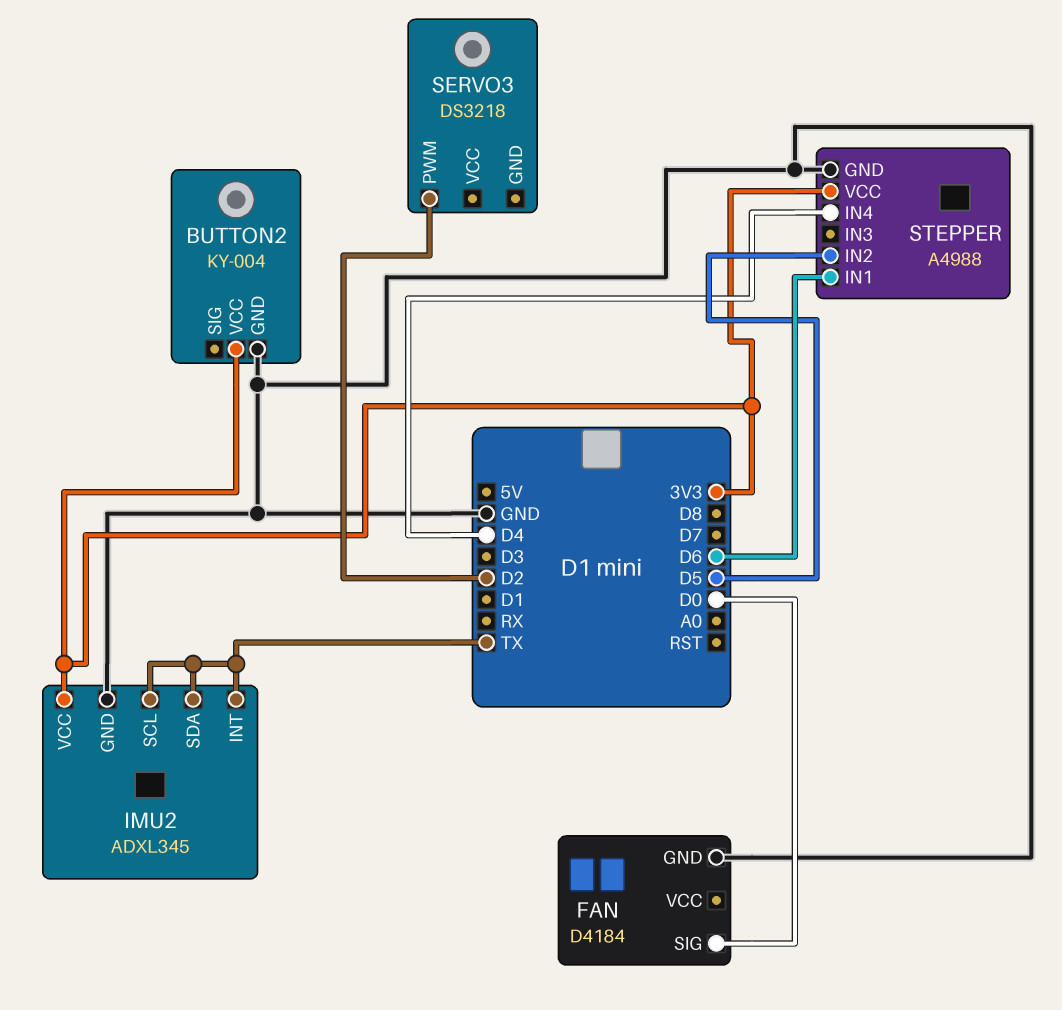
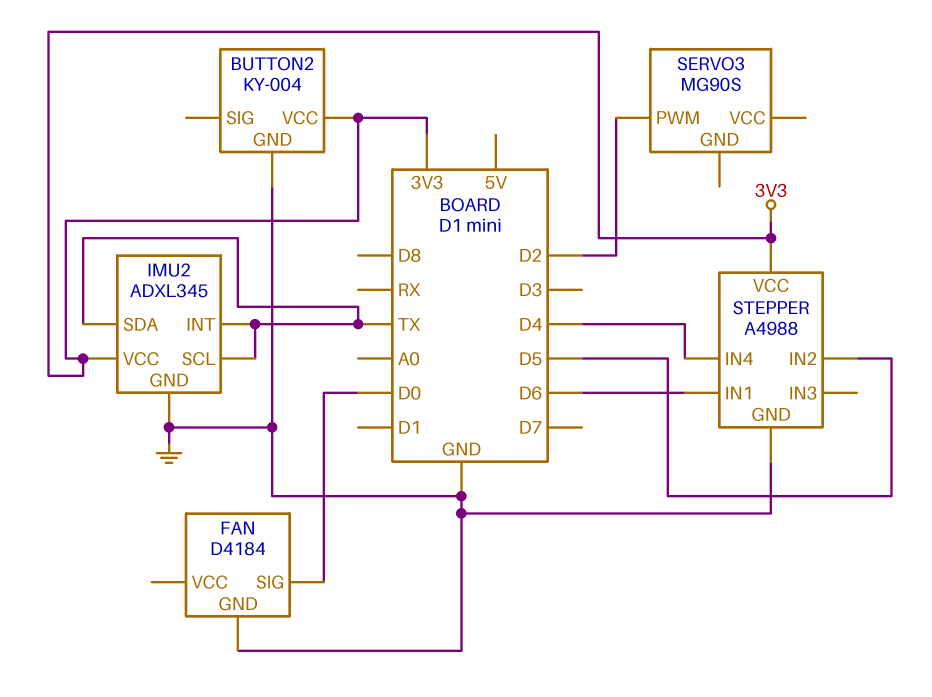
SERVO3: DS3218 -> MG90S

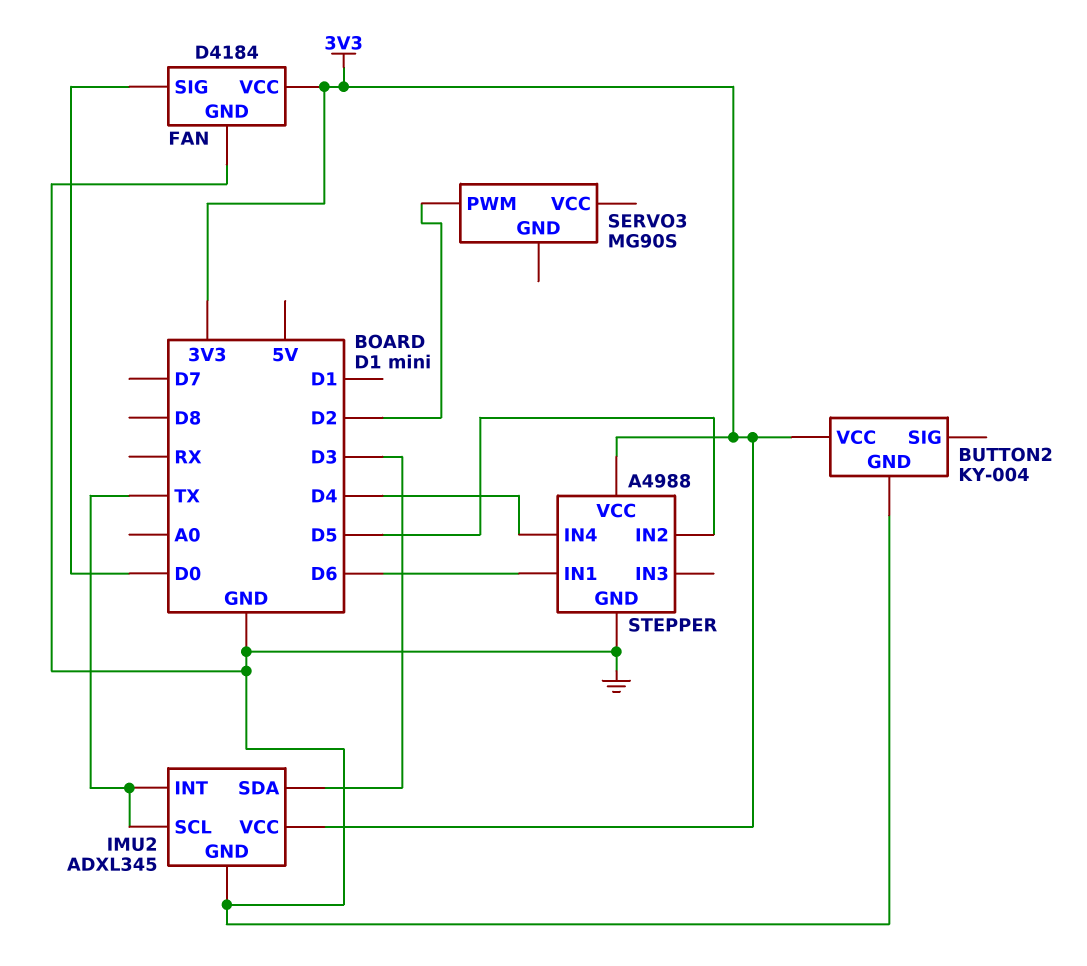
FAN pin VCC: none -> 3V3
IMU2 pin SDA: TX -> D3

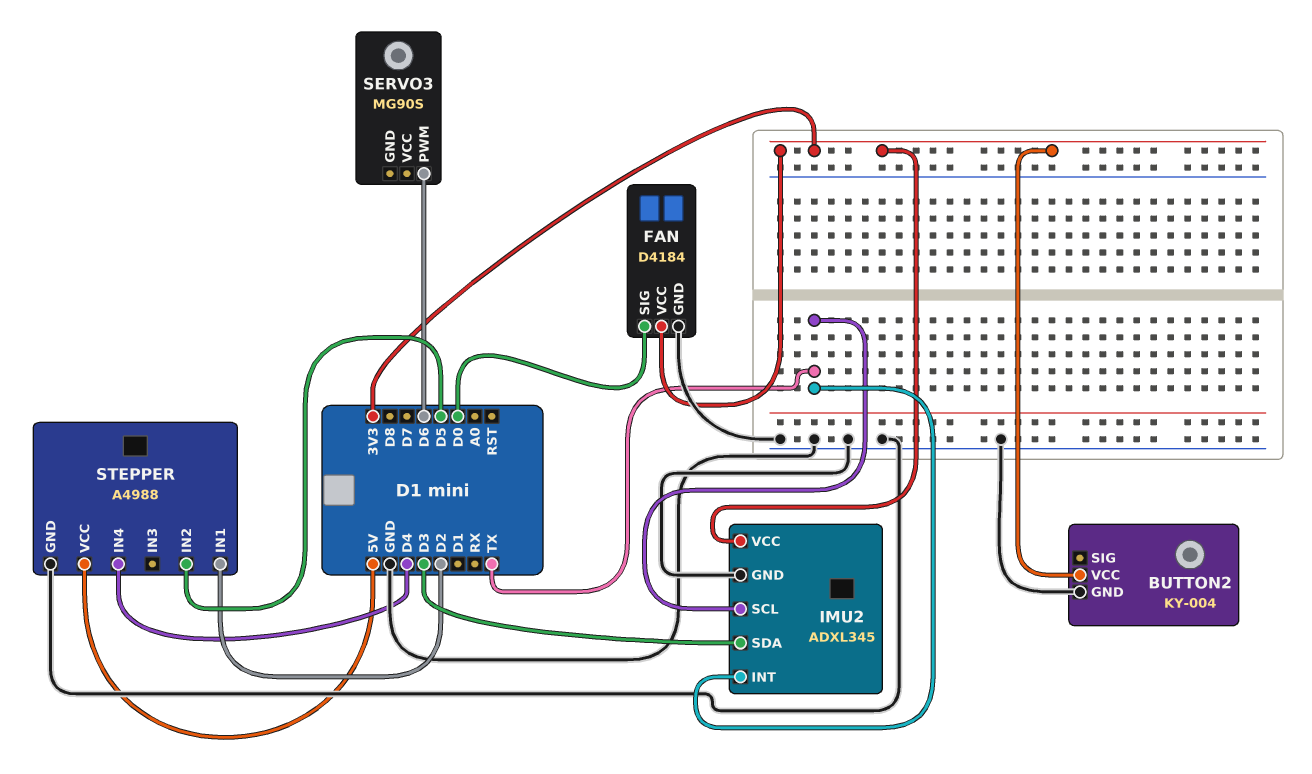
SERVO3 pin PWM: D2 -> D6
STEPPER pin IN1: D6 -> D2
STEPPER pin VCC: 3V3 -> 5V

